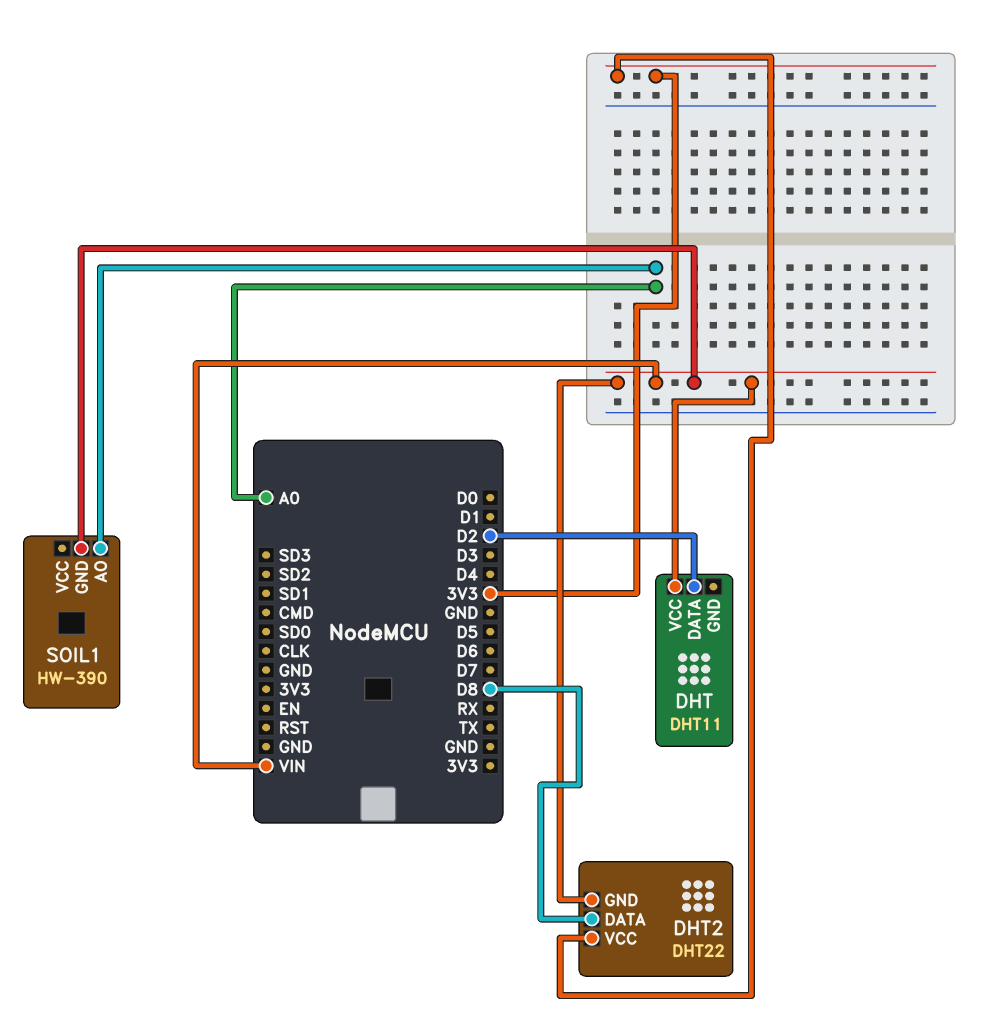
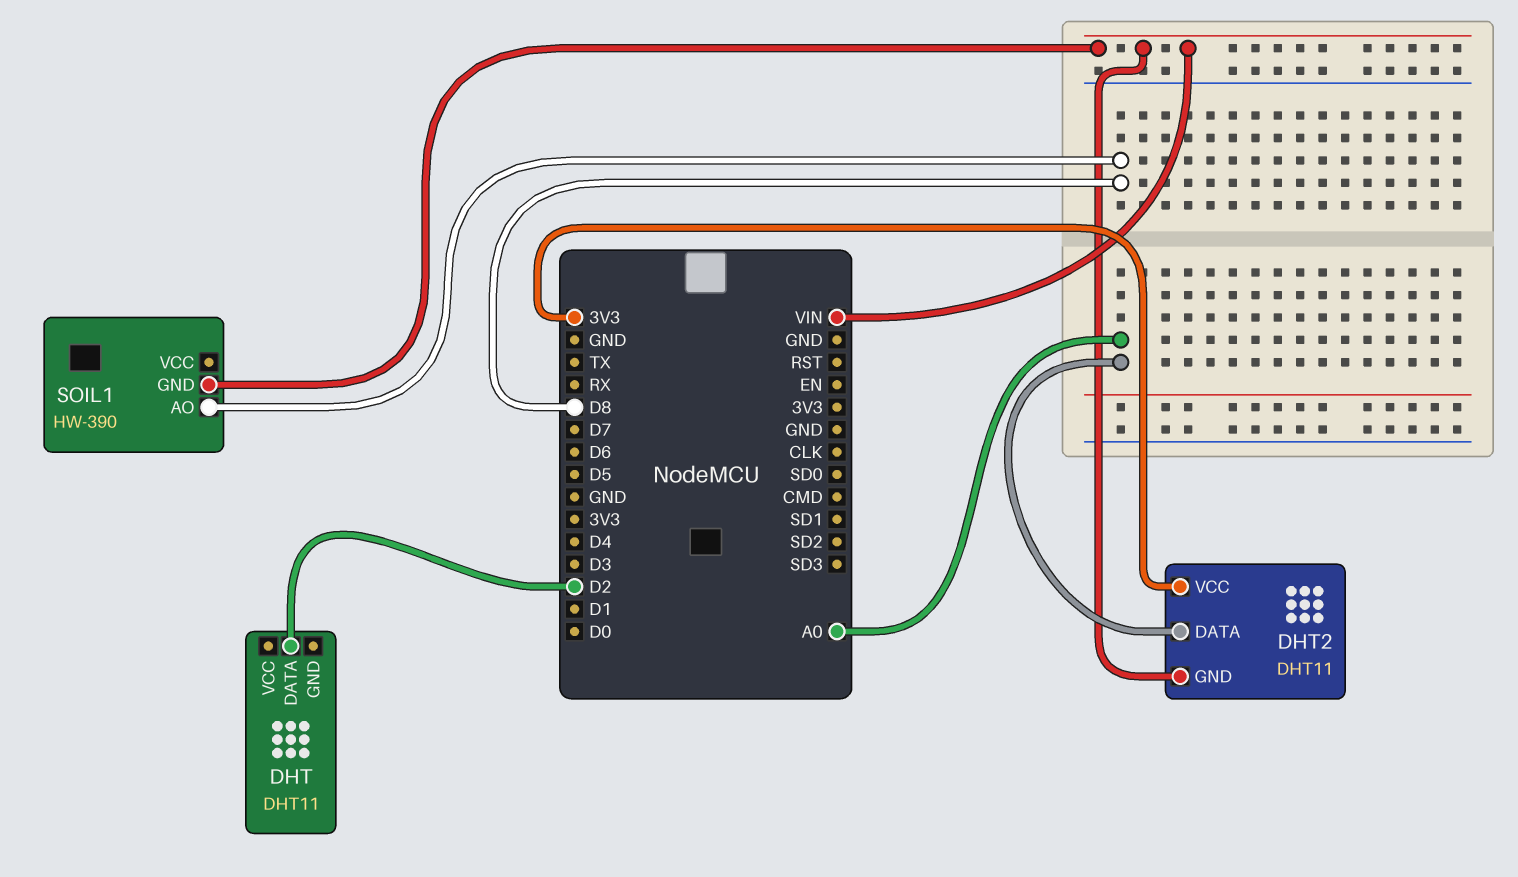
DHT pin VCC: VIN -> none
DHT2: DHT22 -> DHT11
DHT2 pin DATA: D8 -> A0
SOIL1 pin AO: A0 -> D8

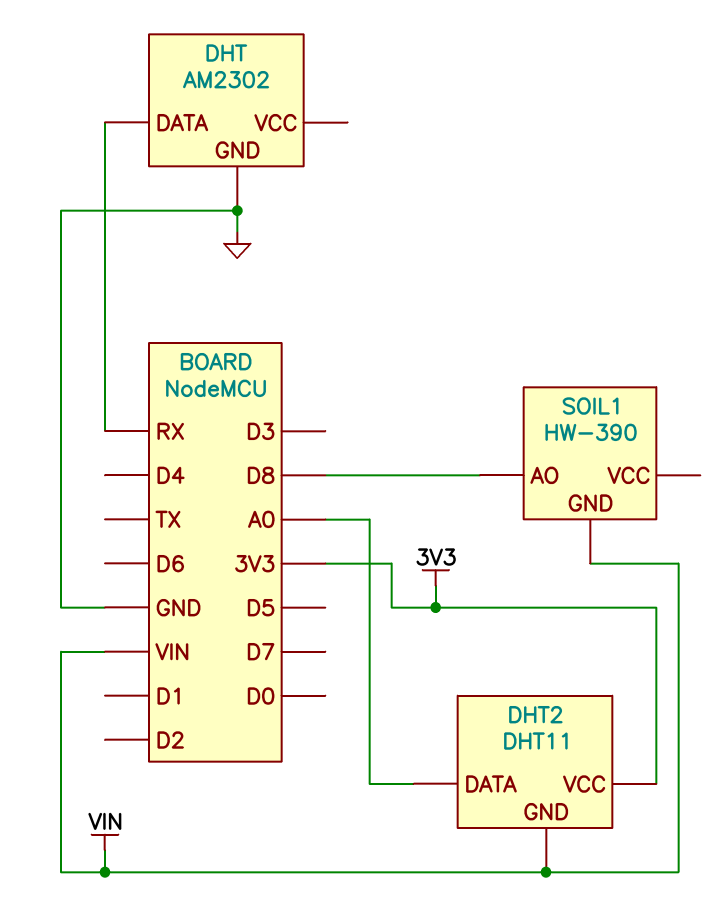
DHT: DHT11 -> AM2302
DHT pin DATA: D2 -> RX
DHT pin GND: none -> GND

